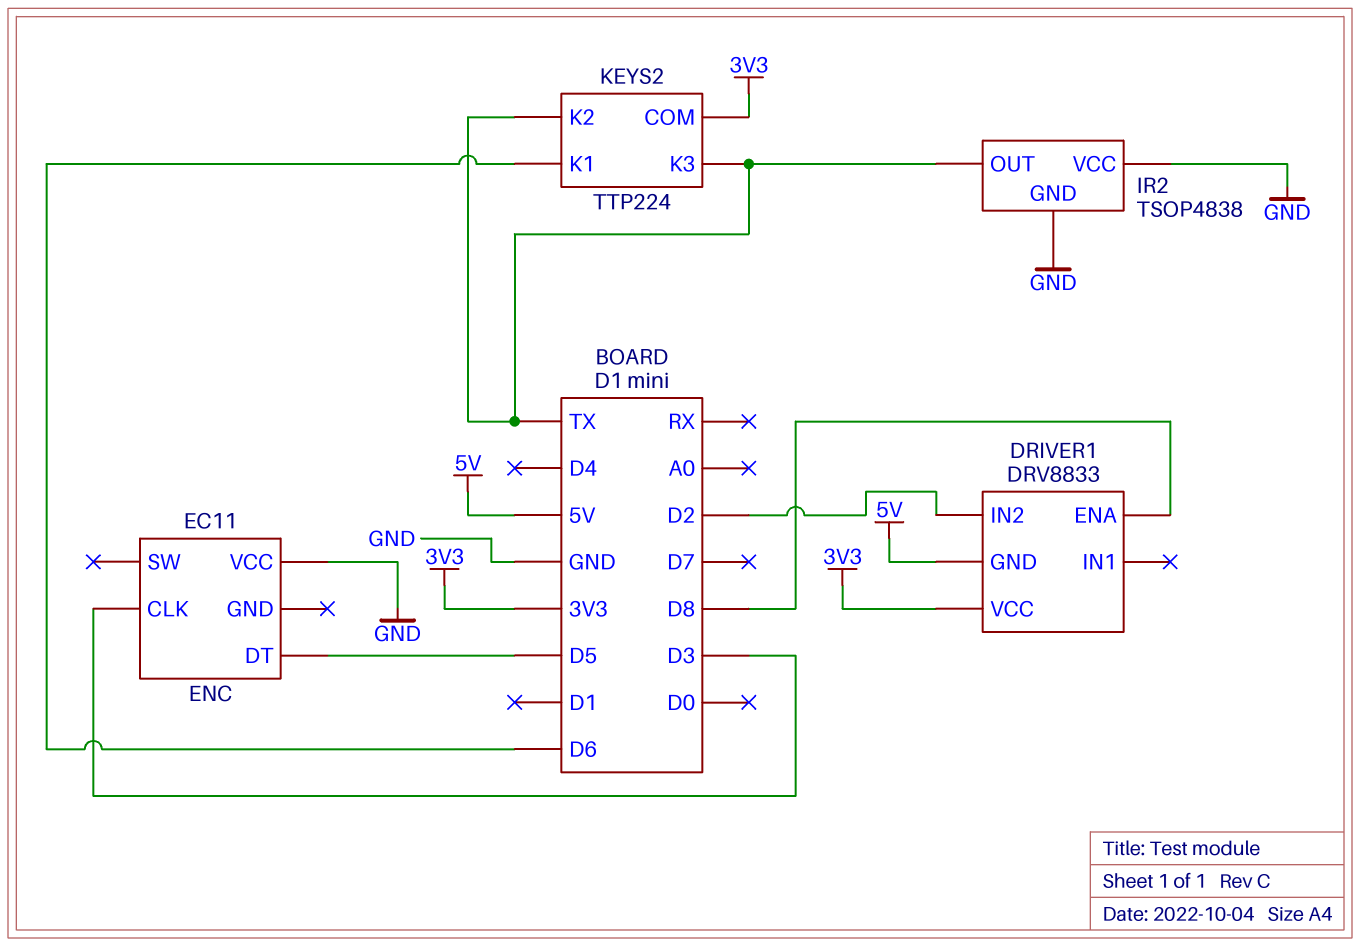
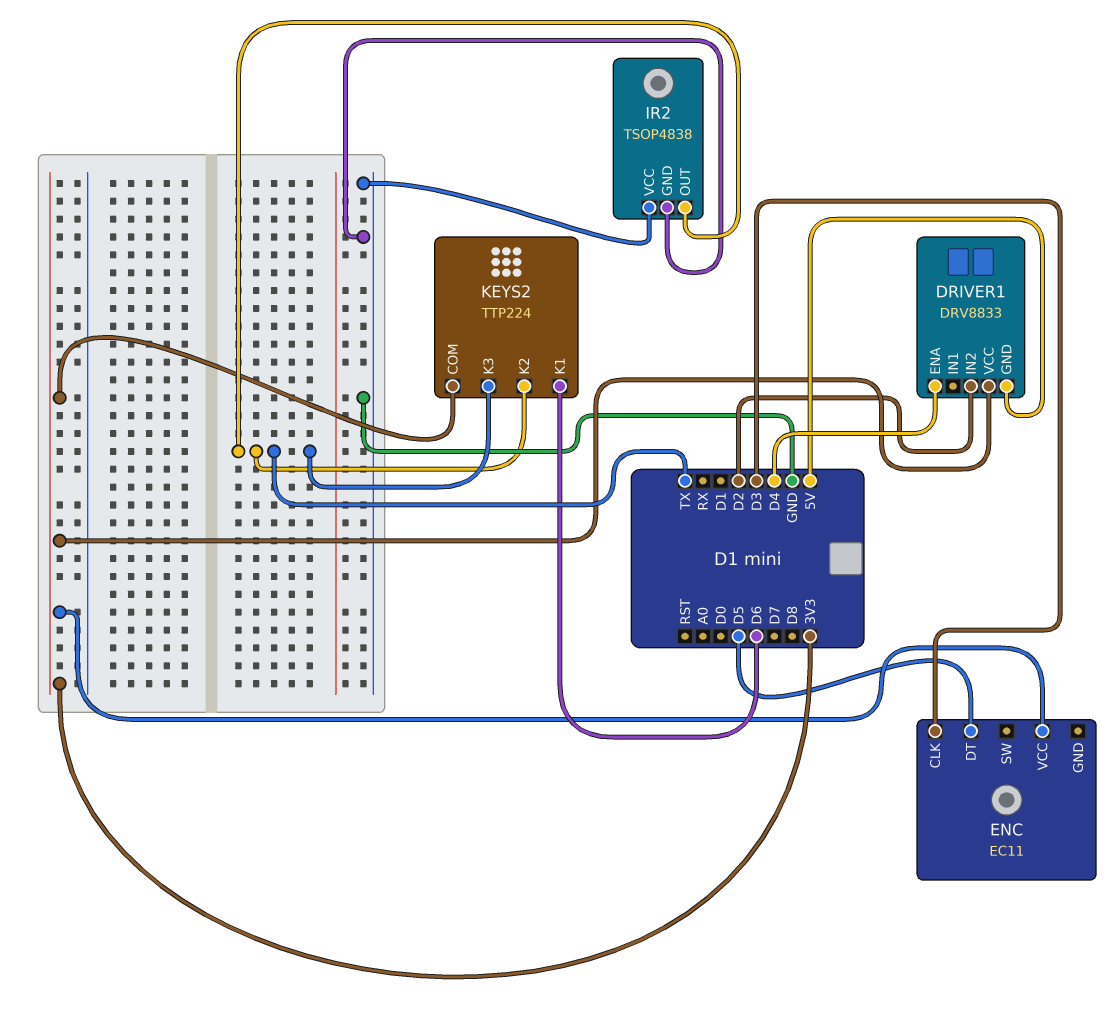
DRIVER1 pin ENA: D8 -> D4
ENC pin VCC: GND -> 3V3

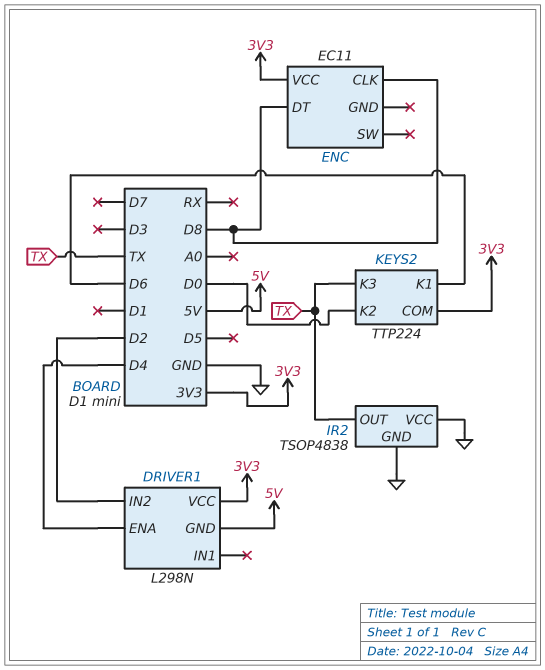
DRIVER1: DRV8833 -> L298N
ENC pin CLK: D3 -> D8
ENC pin DT: D5 -> D8
KEYS2 pin K2: TX -> D0

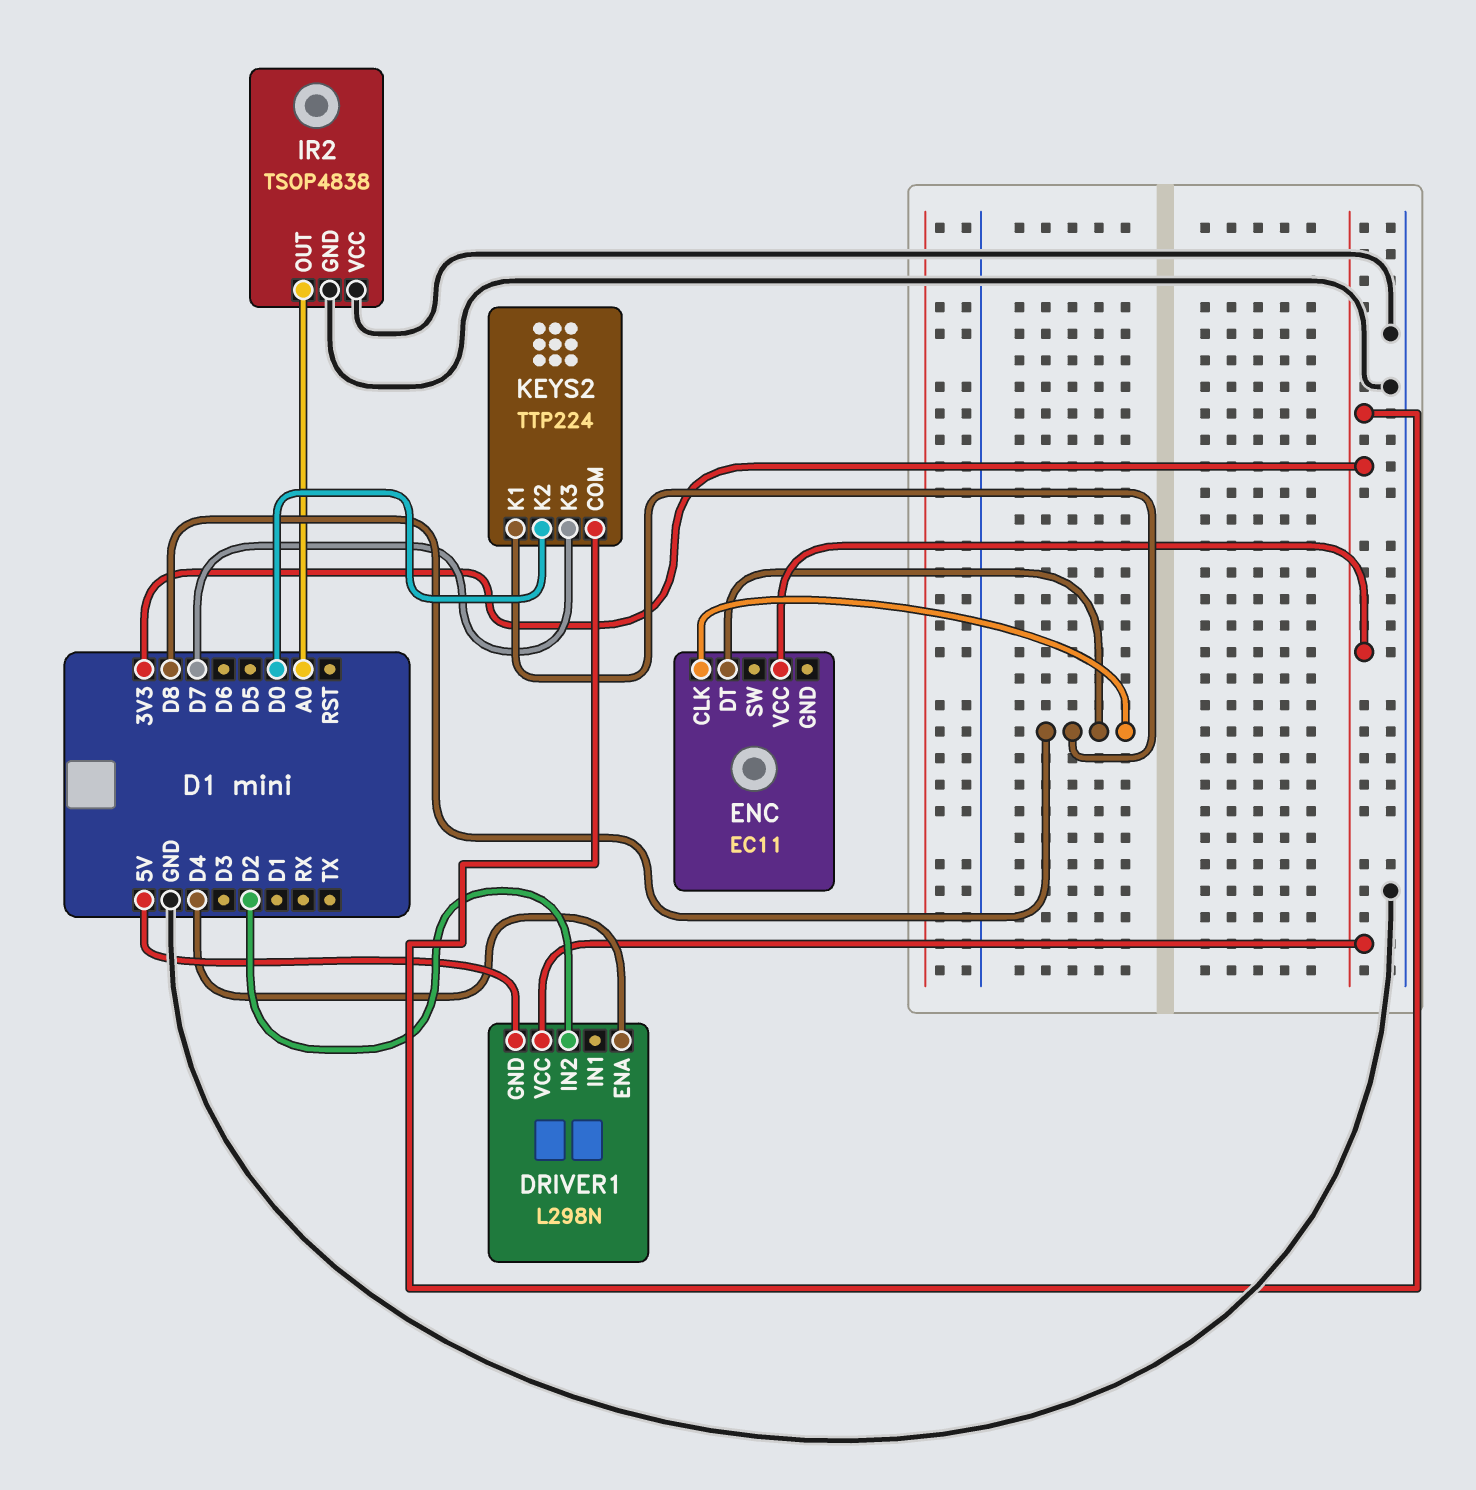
IR2 pin OUT: TX -> A0
KEYS2 pin K1: D6 -> D8
KEYS2 pin K3: TX -> D7

